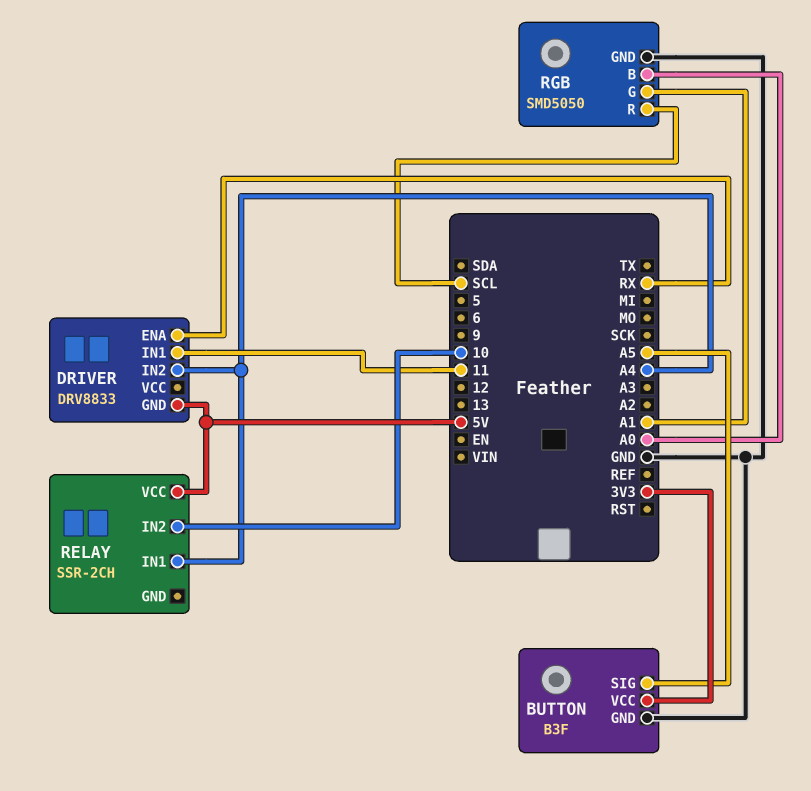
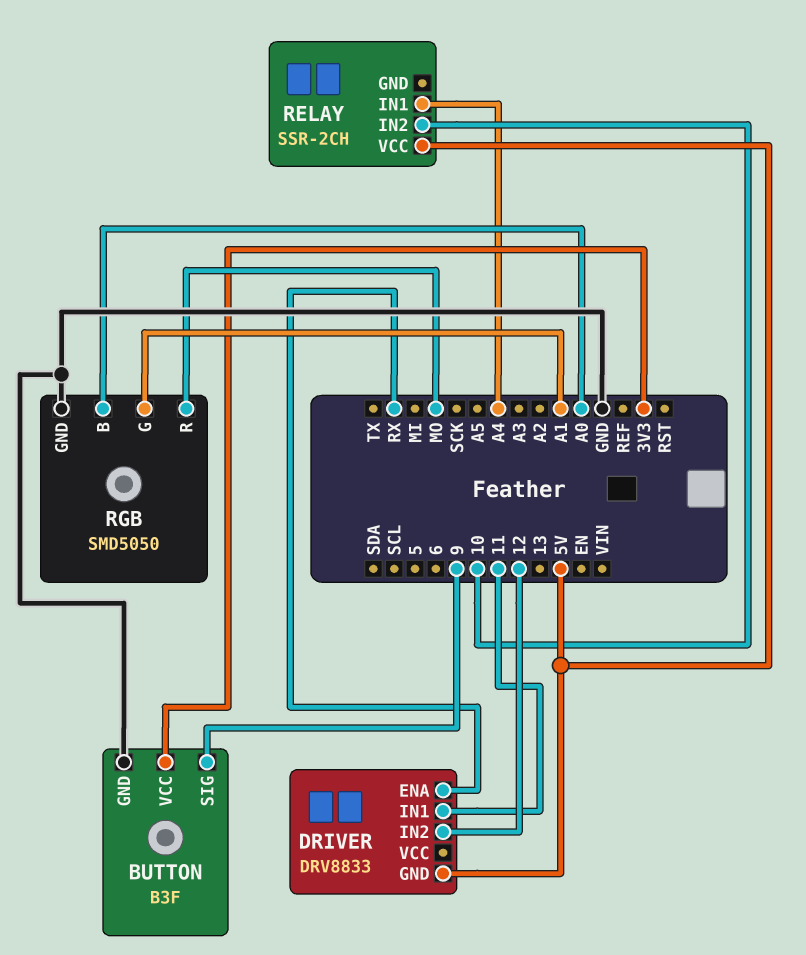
BUTTON pin SIG: A5 -> 9
DRIVER pin IN2: A4 -> 12
RGB pin R: SCL -> MO

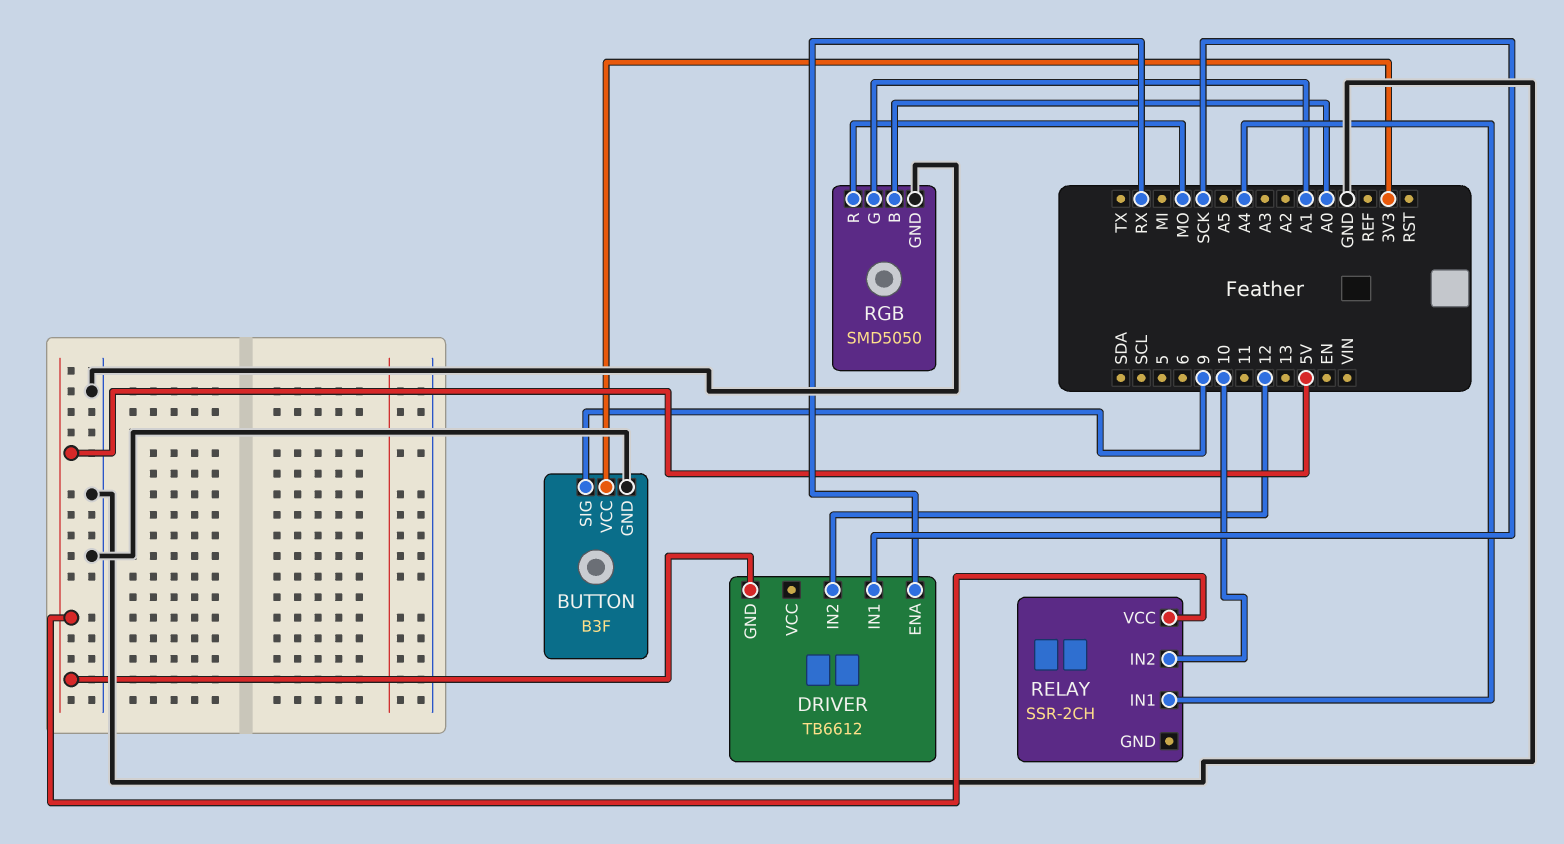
DRIVER: DRV8833 -> TB6612
DRIVER pin IN1: 11 -> SCK

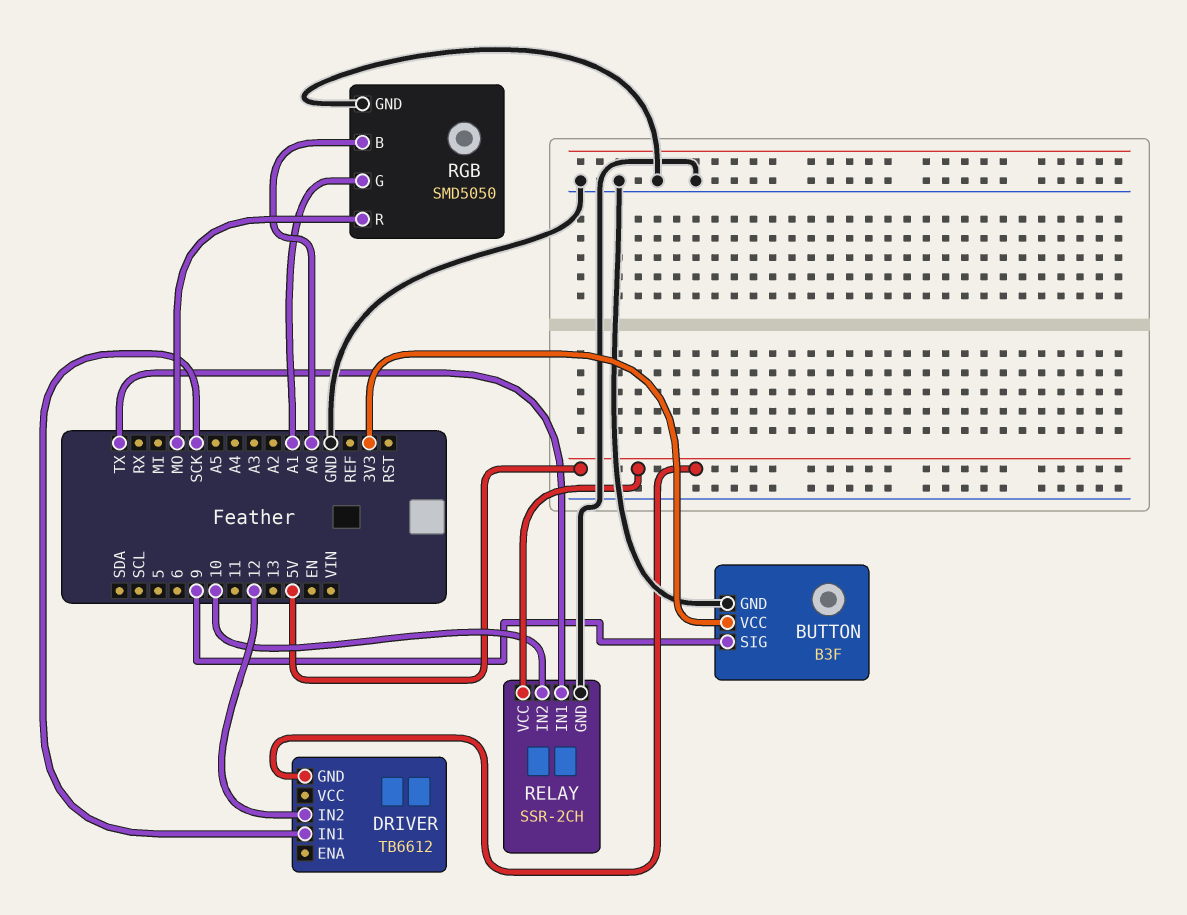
DRIVER pin ENA: RX -> none
RELAY pin GND: none -> GND
RELAY pin IN1: A4 -> TX

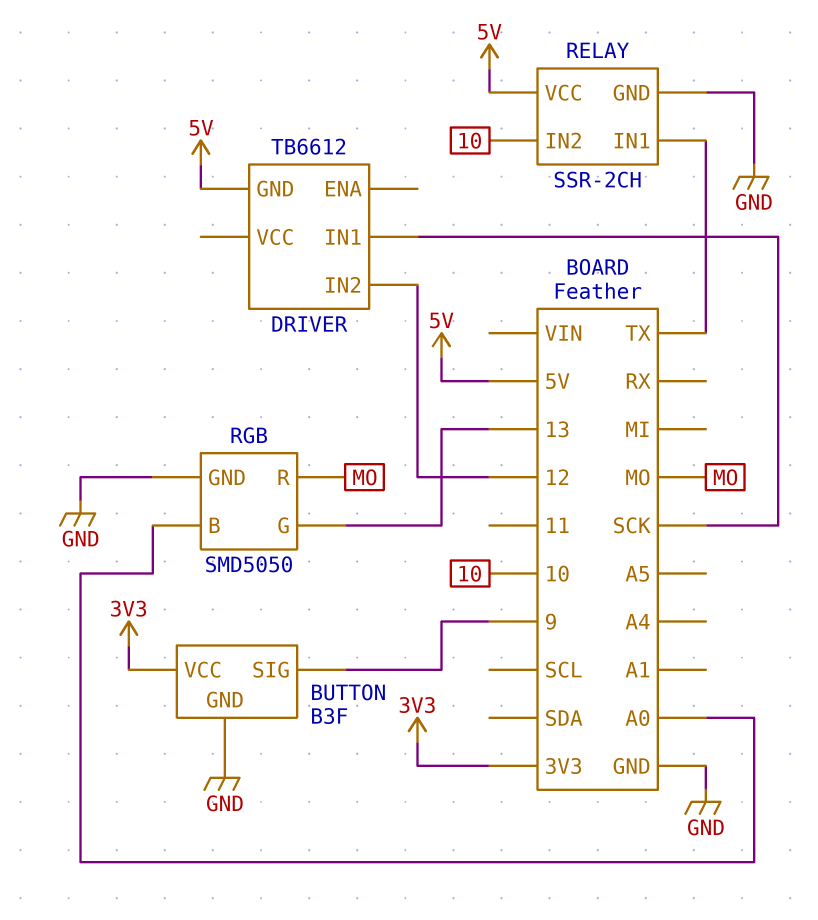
RGB pin G: A1 -> 13

